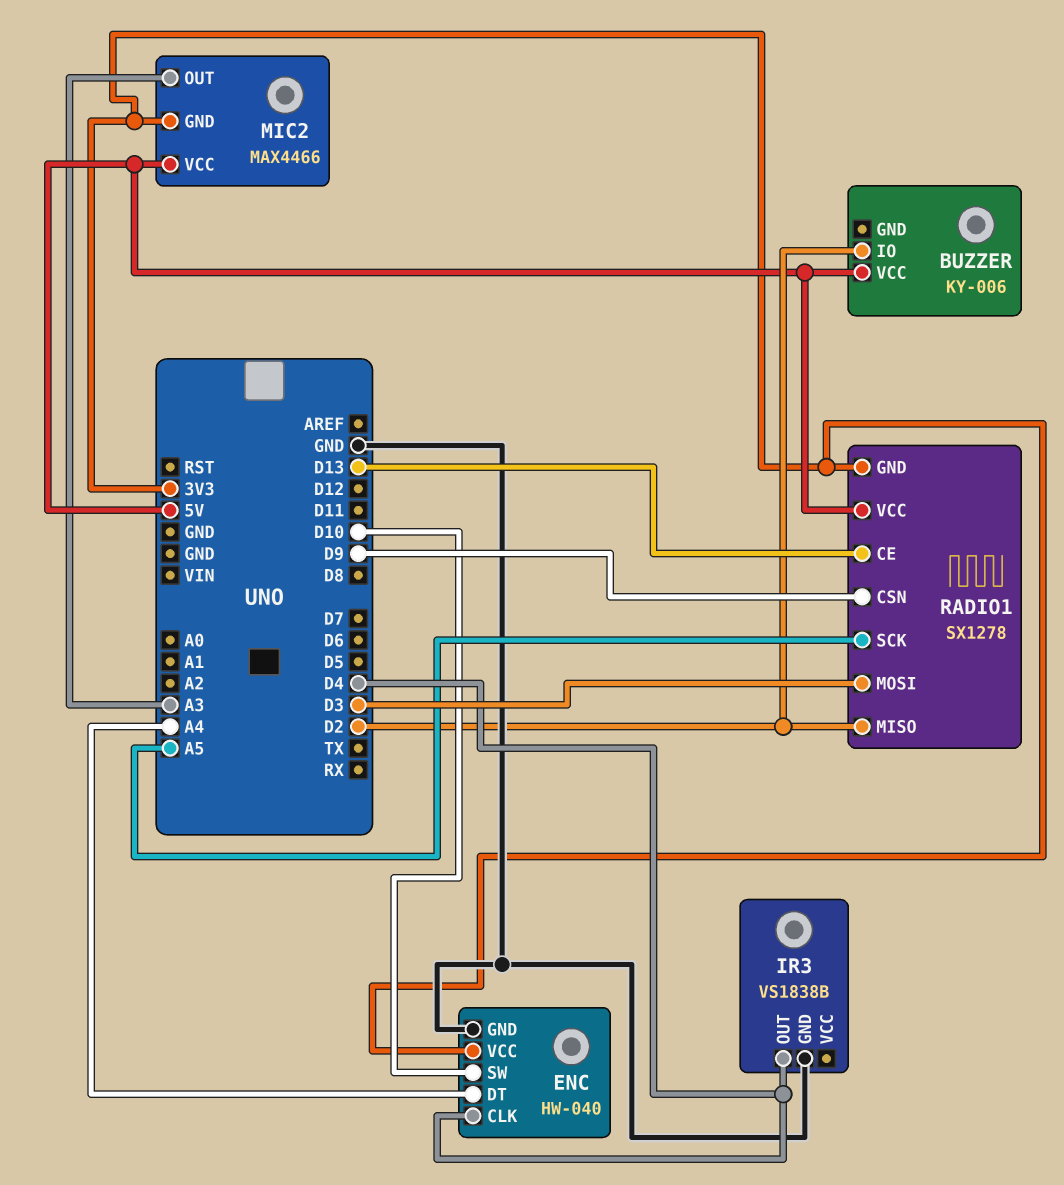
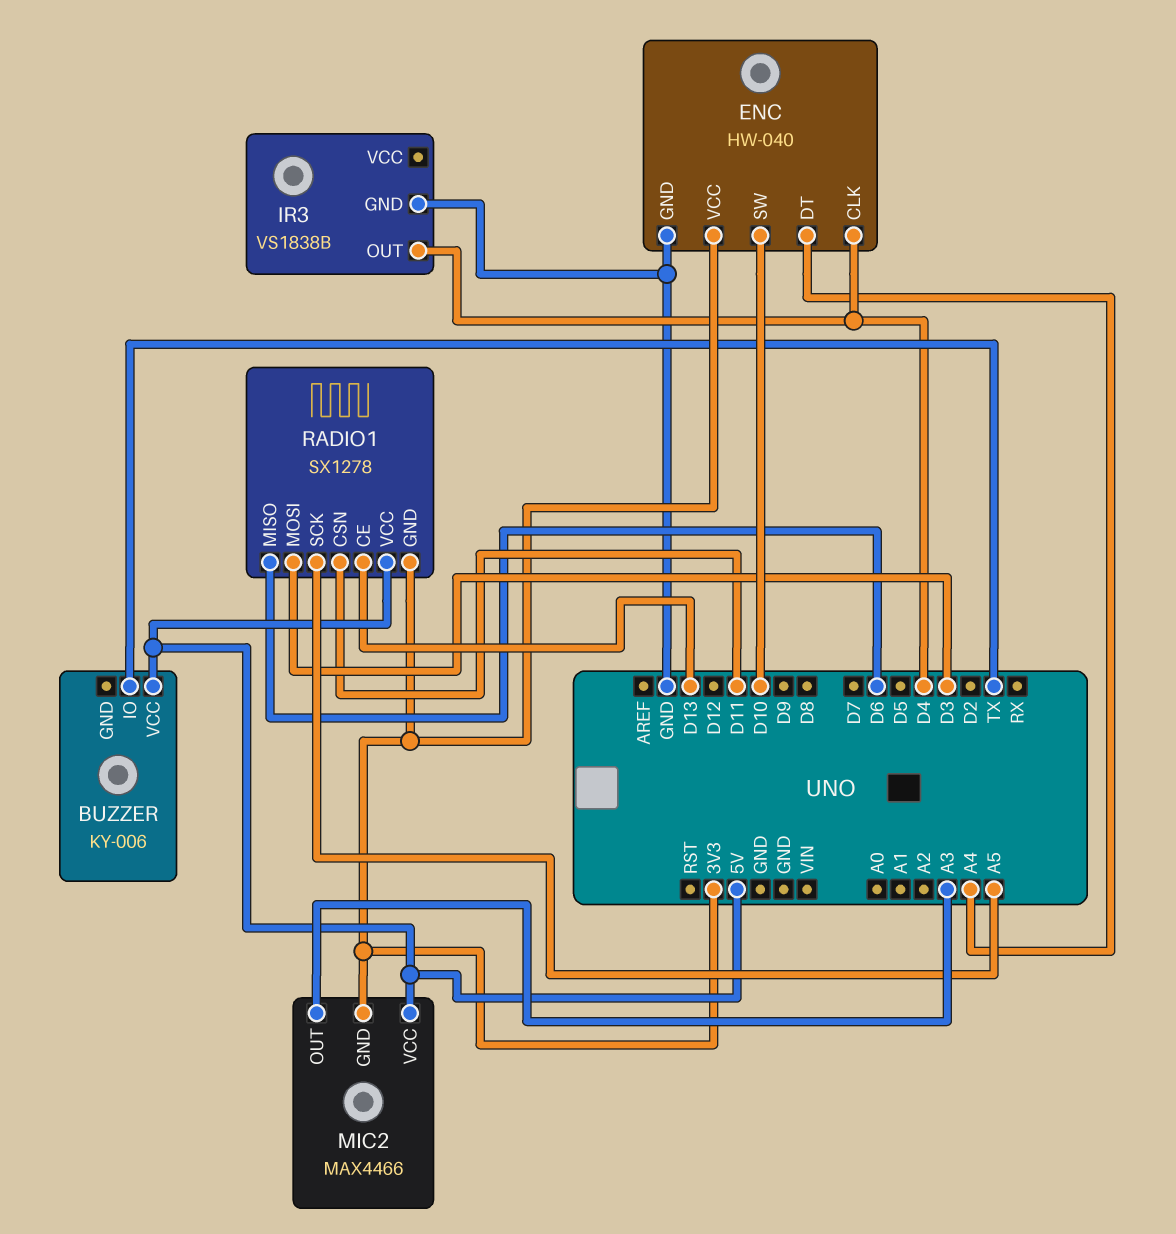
BUZZER pin IO: D2 -> TX
RADIO1 pin CSN: D9 -> D11
RADIO1 pin MISO: D2 -> D6

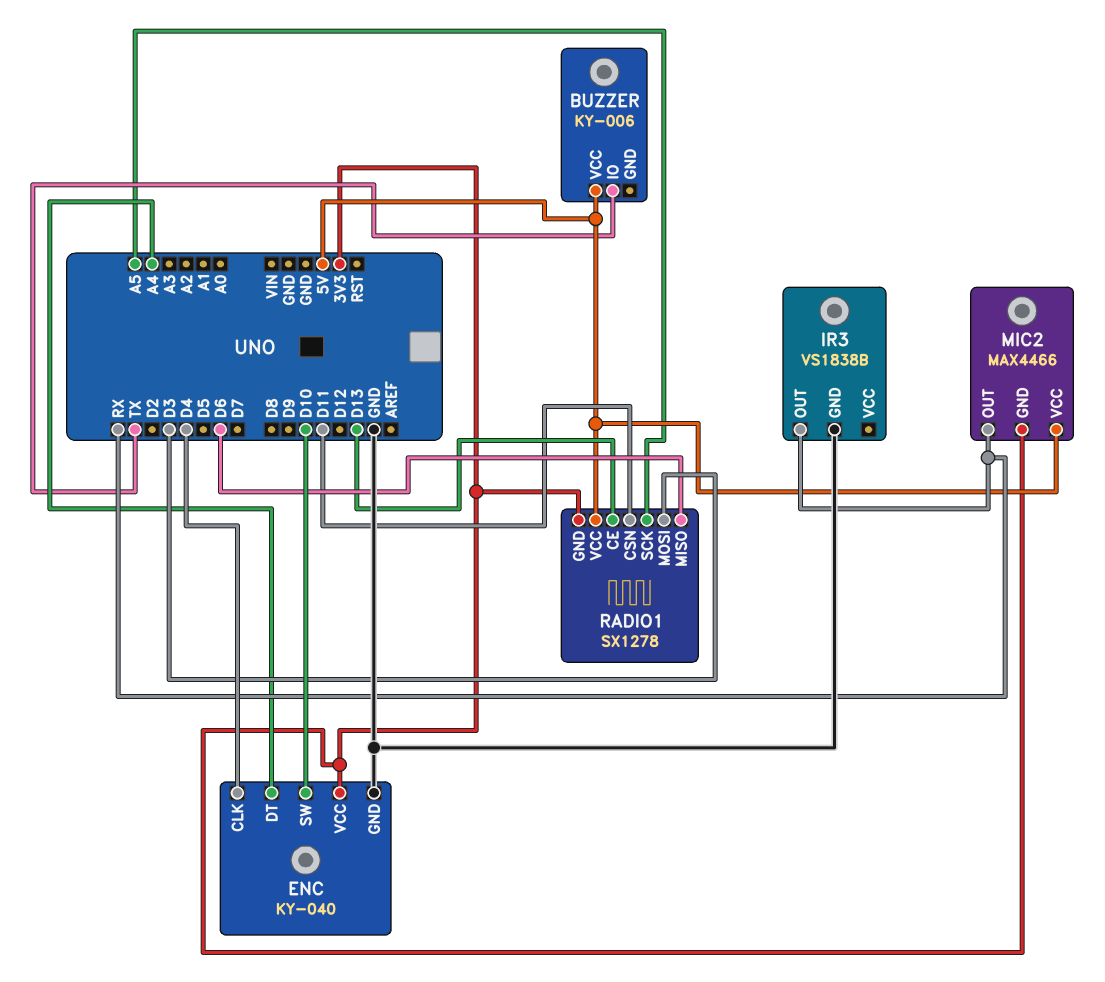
ENC: HW-040 -> KY-040
IR3 pin OUT: D4 -> RX
MIC2 pin OUT: A3 -> RX

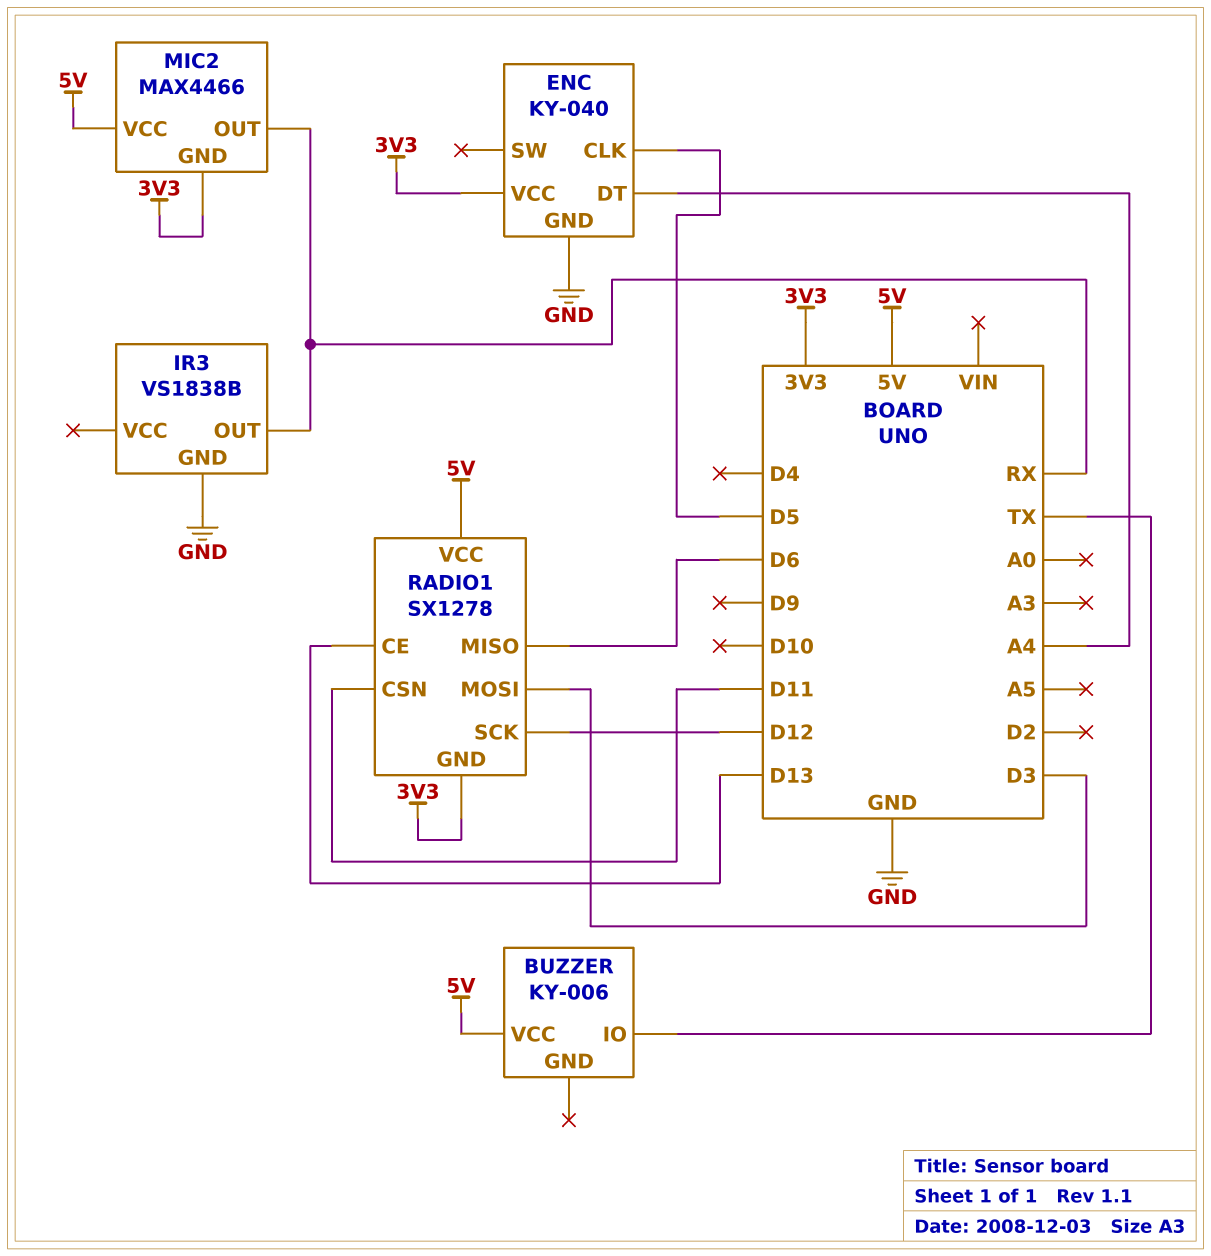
ENC pin CLK: D4 -> D5
ENC pin SW: D10 -> none
RADIO1 pin SCK: A5 -> D12

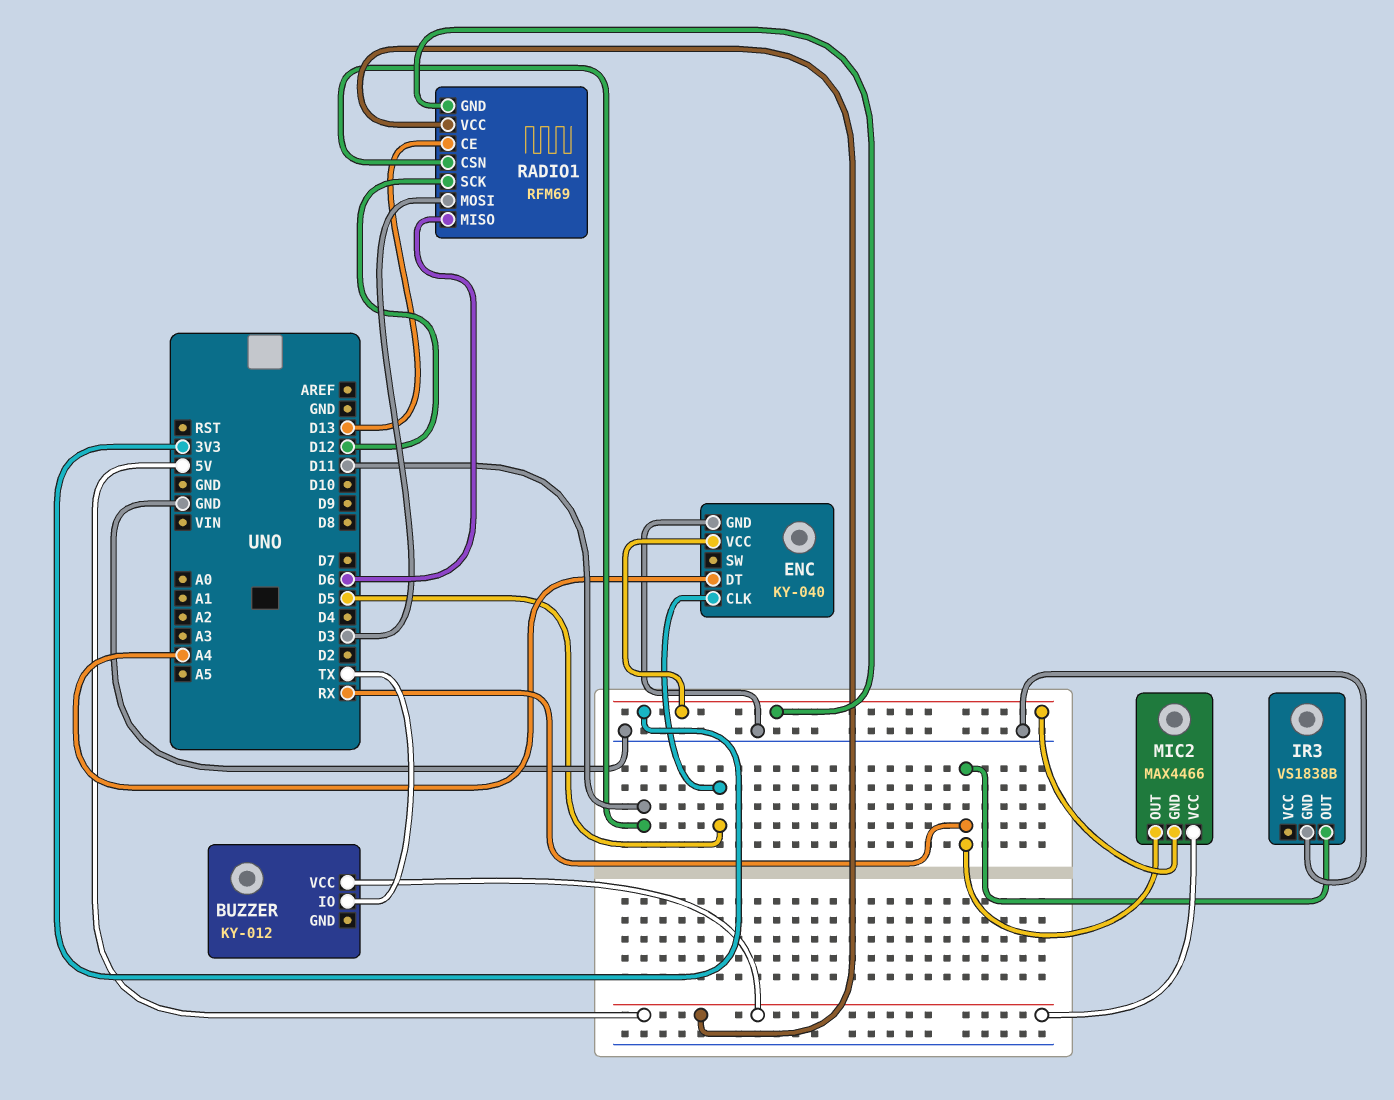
BUZZER: KY-006 -> KY-012
RADIO1: SX1278 -> RFM69

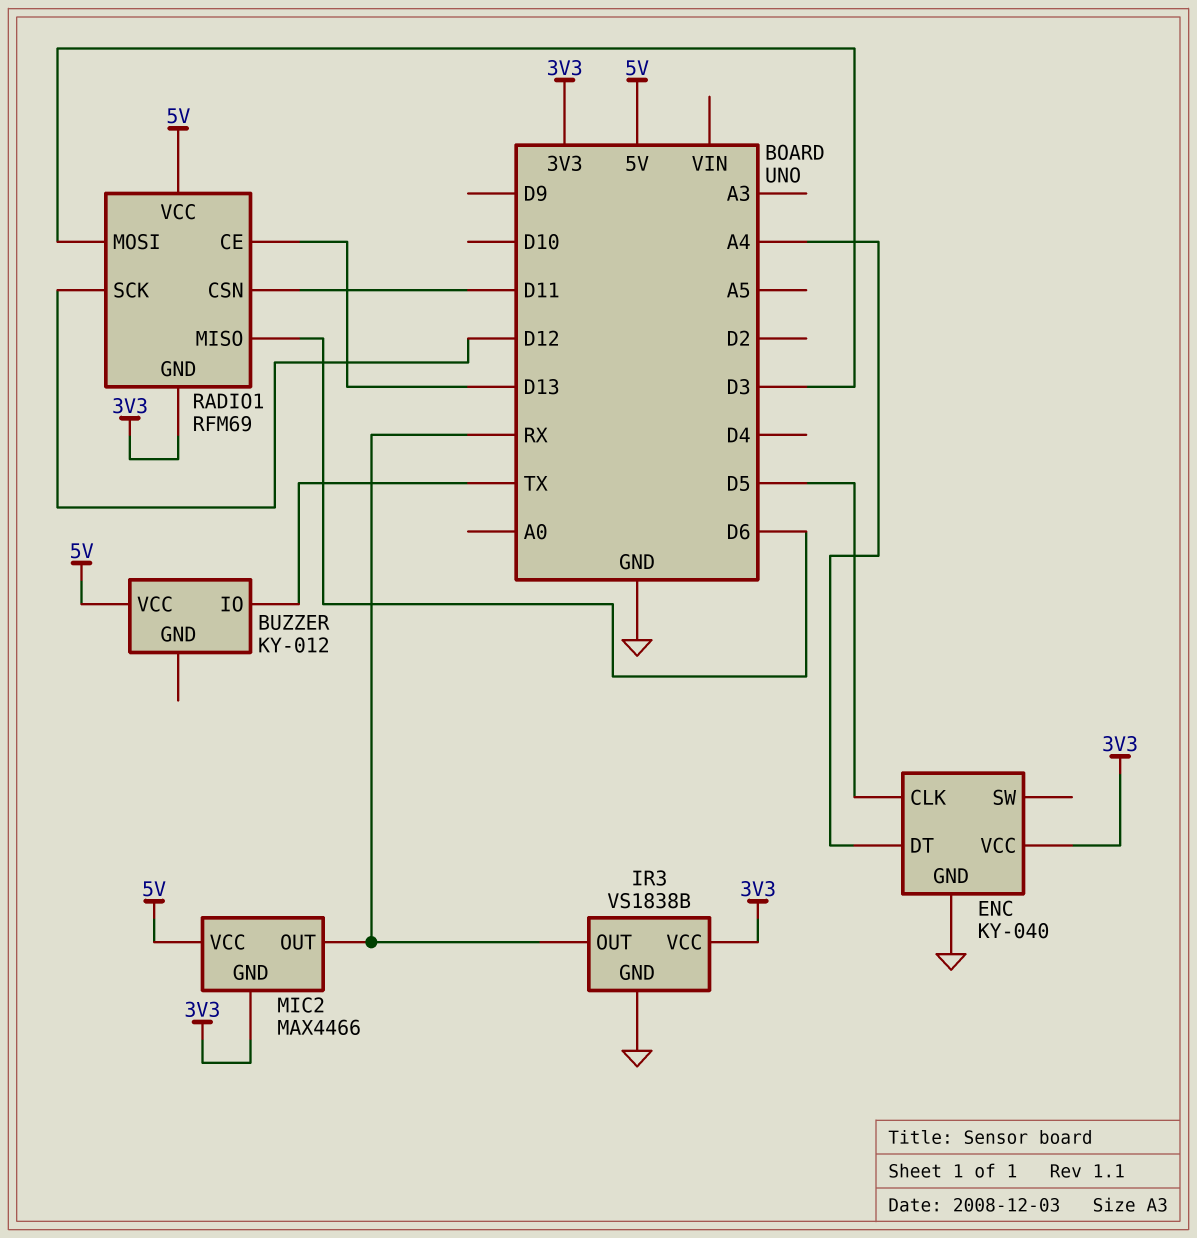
IR3 pin VCC: none -> 3V3

